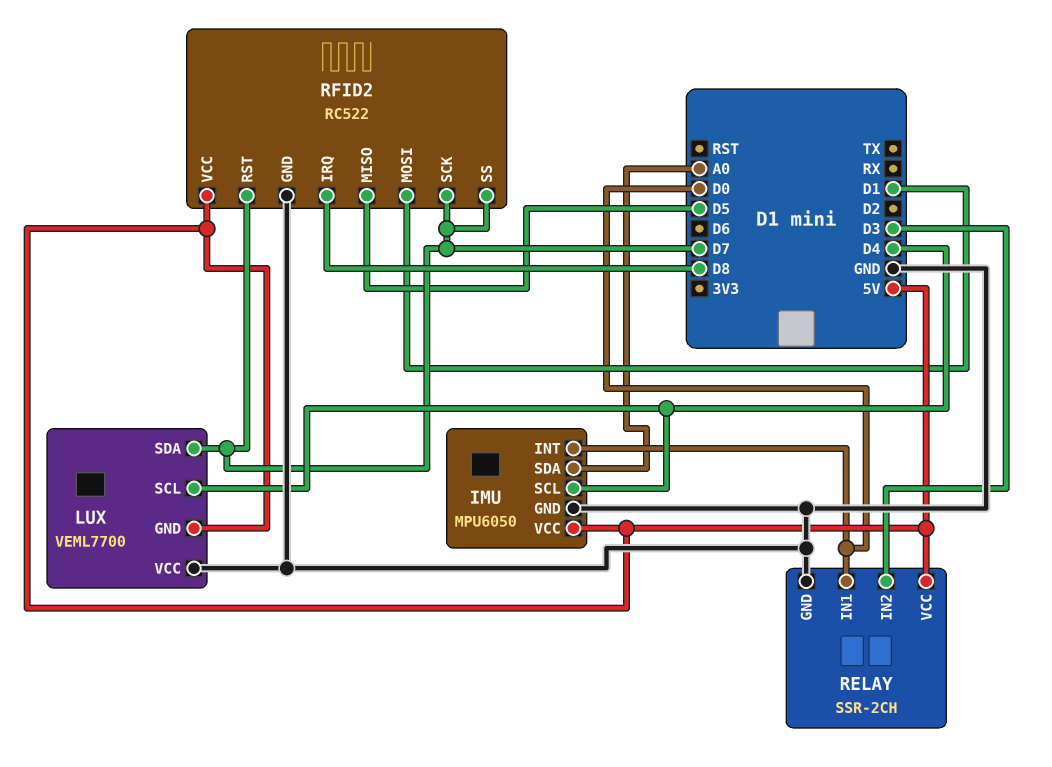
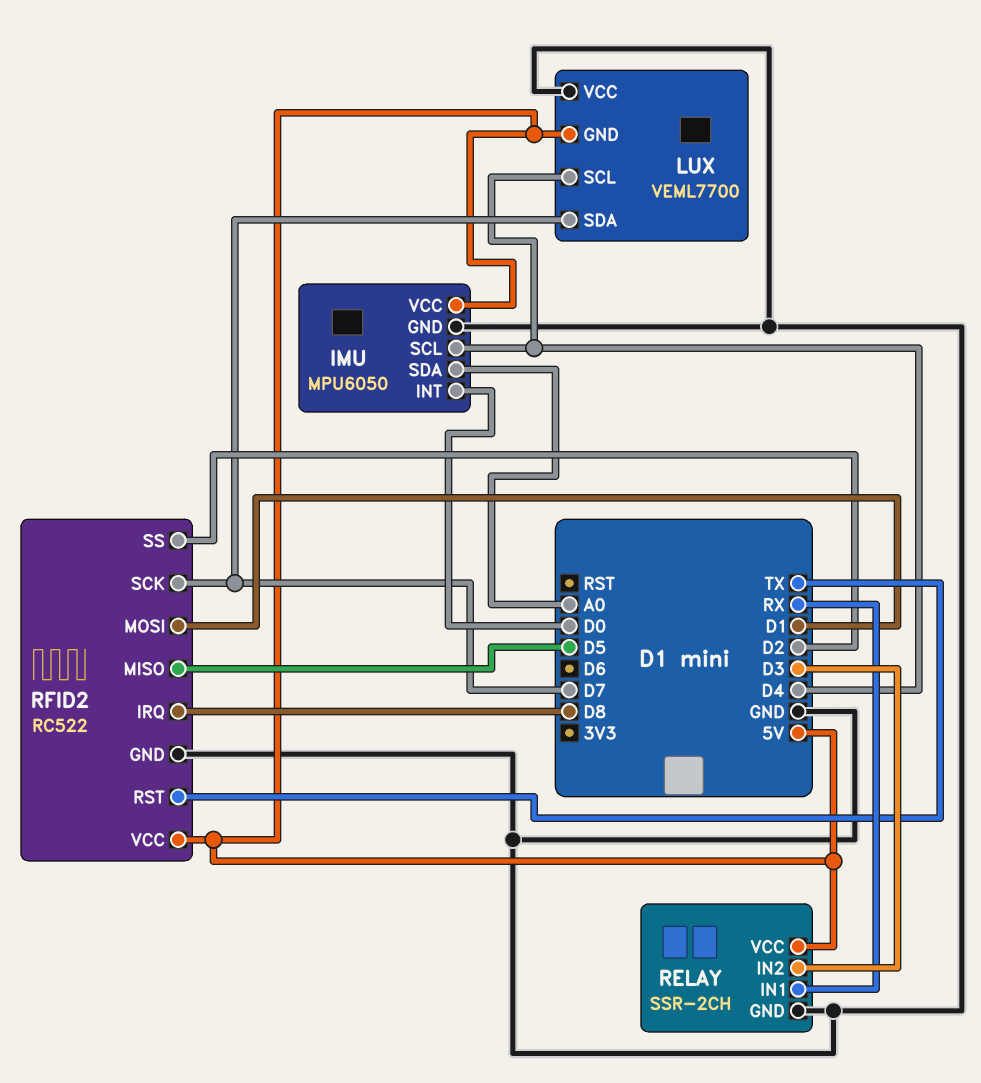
RELAY pin IN1: D0 -> RX
RFID2 pin RST: D7 -> TX
RFID2 pin SS: D7 -> D2

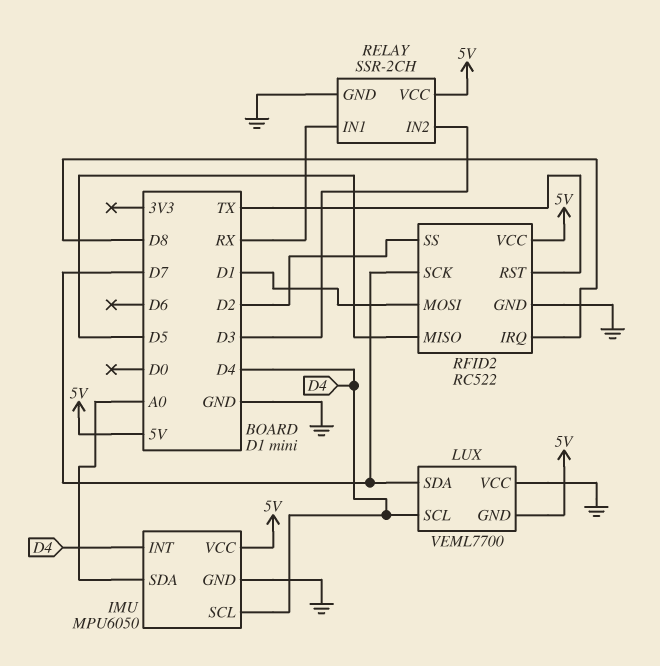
IMU pin INT: D0 -> D4

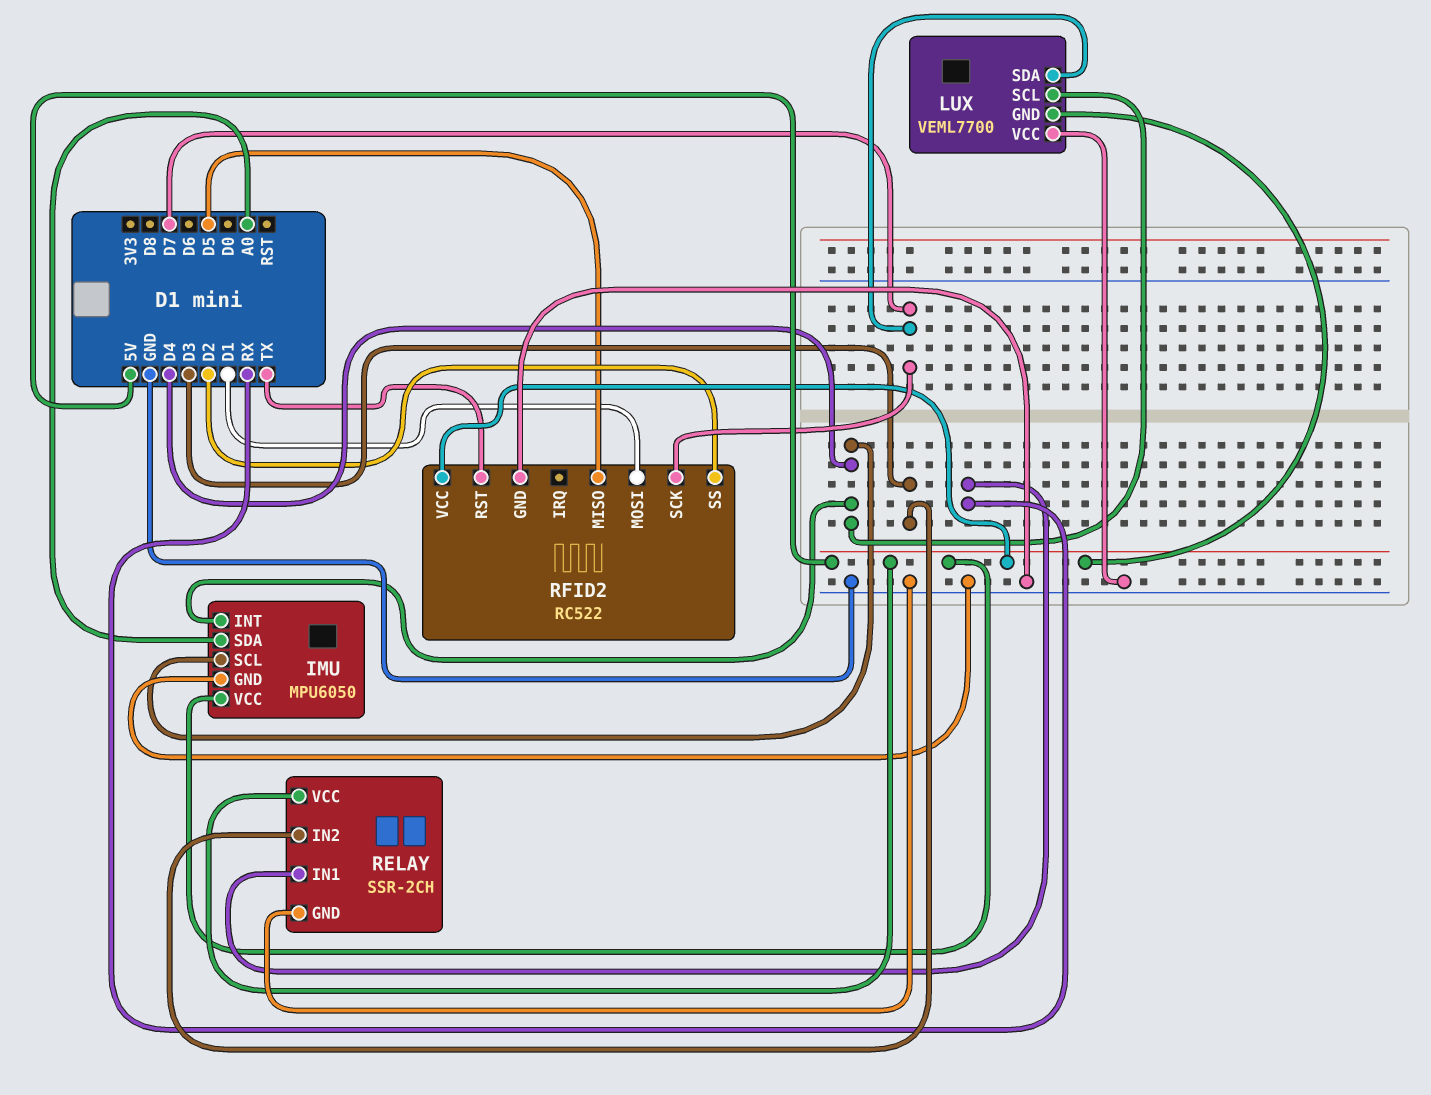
RFID2 pin IRQ: D8 -> none

